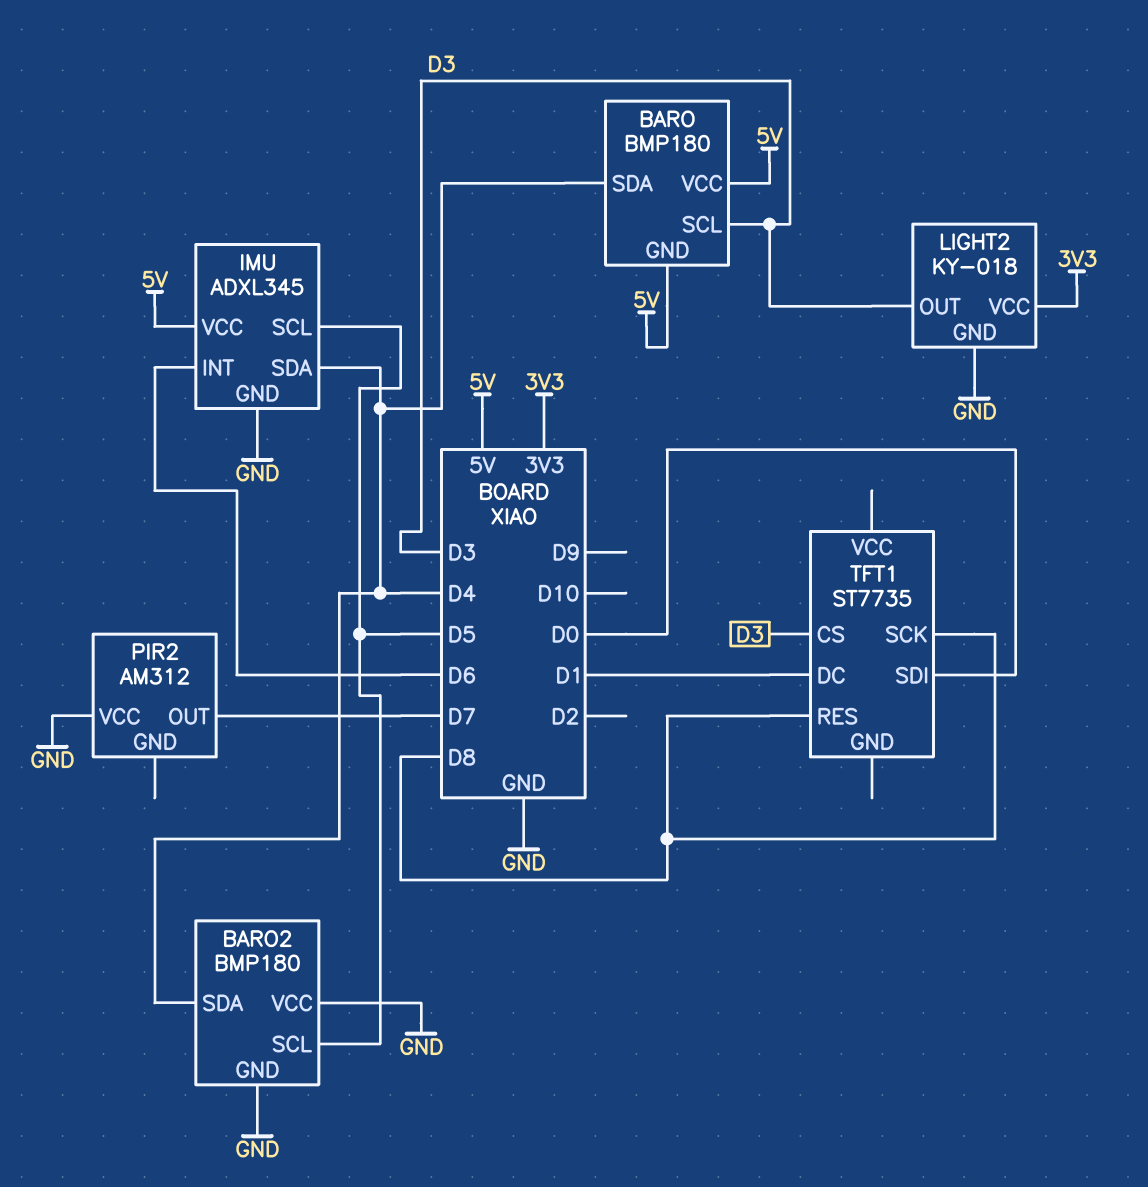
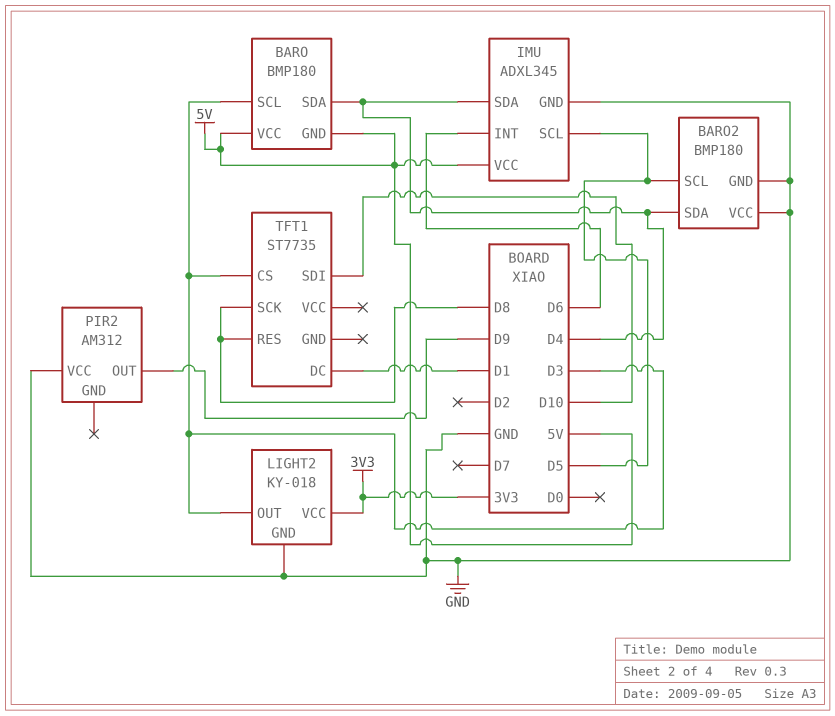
PIR2 pin OUT: D7 -> D9
TFT1 pin SDI: D0 -> D10

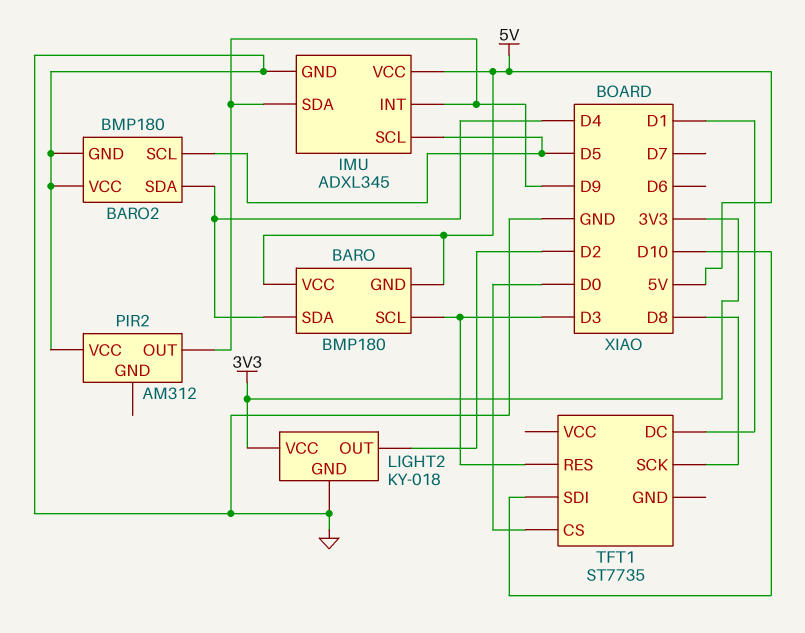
IMU pin INT: D6 -> D9
IMU pin SDA: D4 -> D9
LIGHT2 pin OUT: D3 -> D2
TFT1 pin CS: D3 -> D0
TFT1 pin RES: D8 -> D3

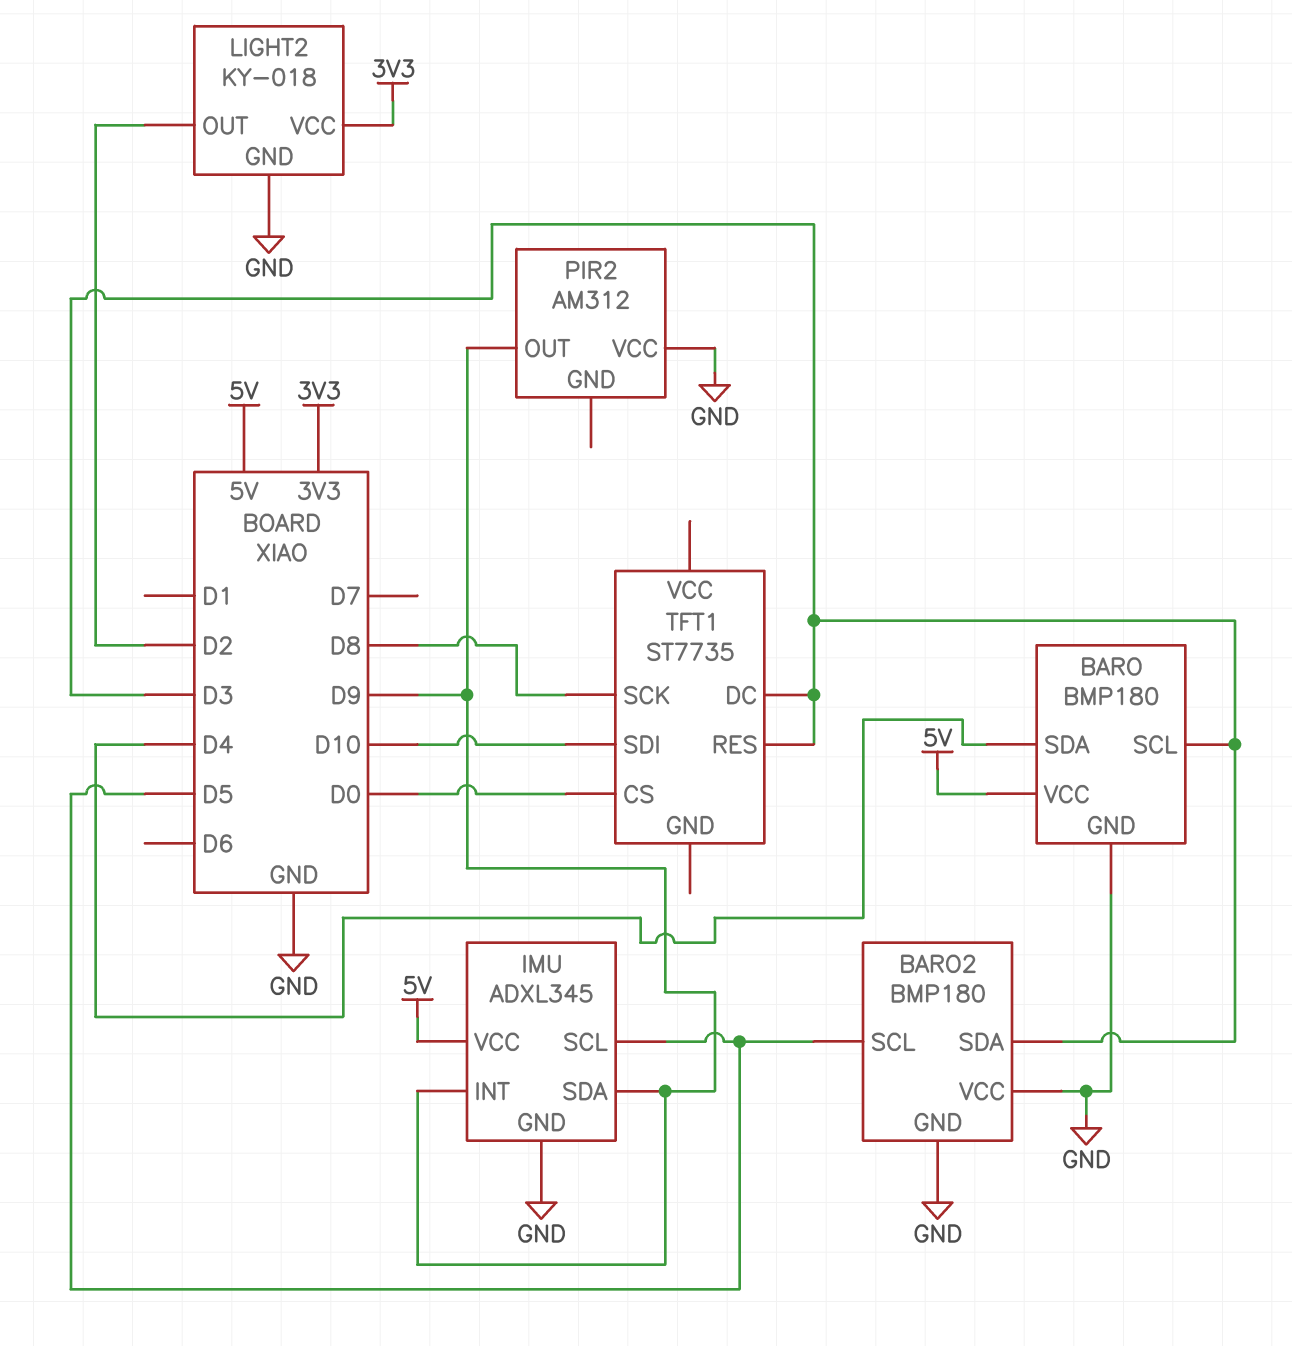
BARO pin GND: 5V -> GND
BARO2 pin SDA: D4 -> D3
TFT1 pin DC: D1 -> D3

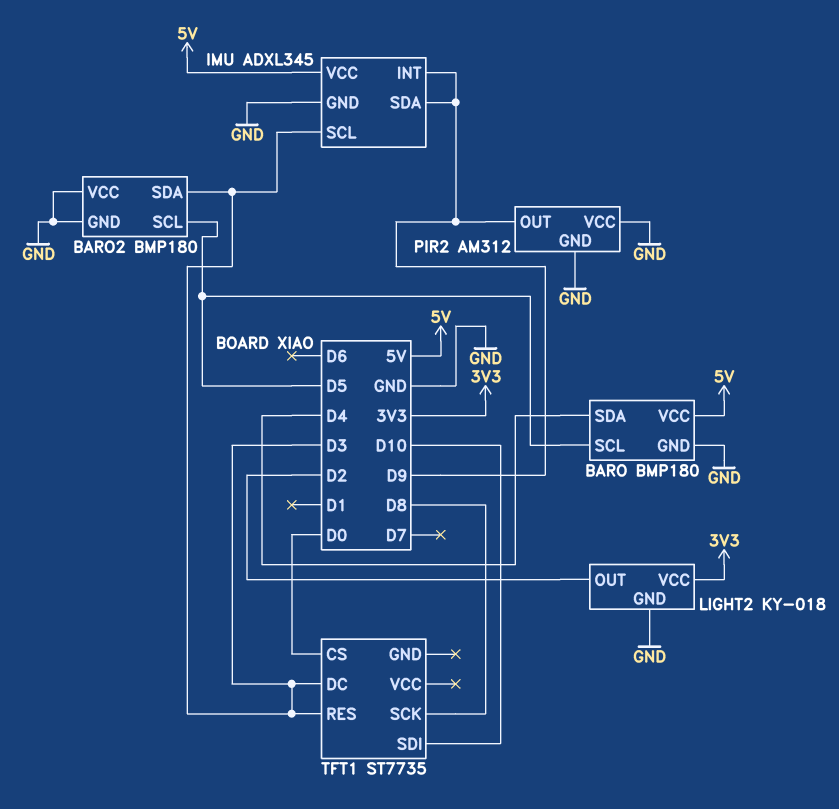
BARO pin SCL: D3 -> D5
IMU pin SCL: D5 -> D3
PIR2 pin GND: none -> GND

